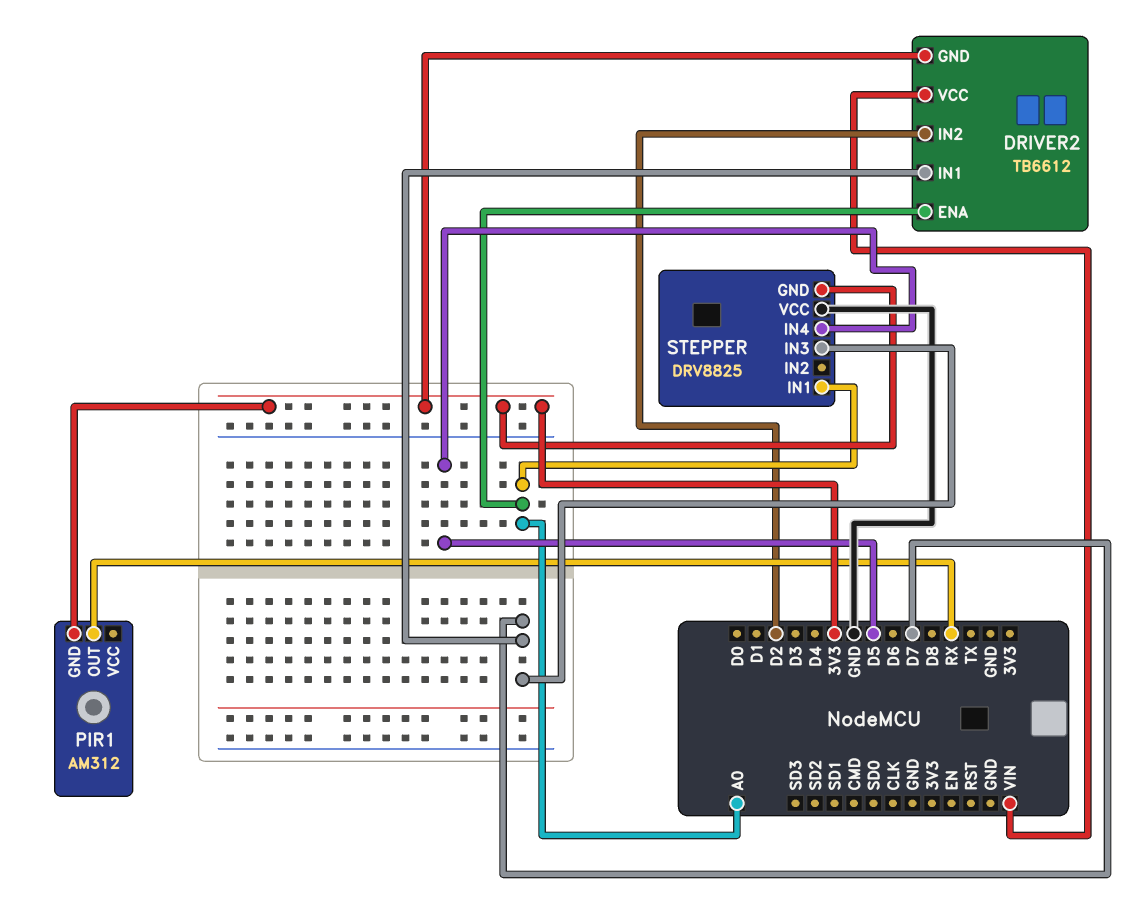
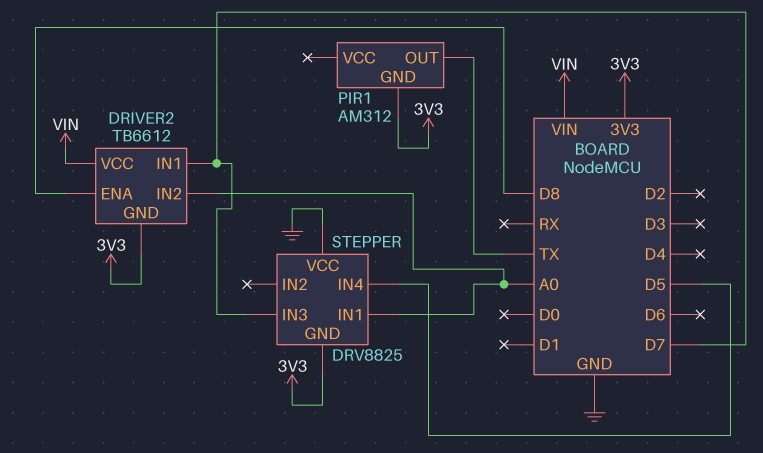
DRIVER2 pin ENA: A0 -> D8
DRIVER2 pin IN2: D2 -> A0
PIR1 pin OUT: RX -> TX

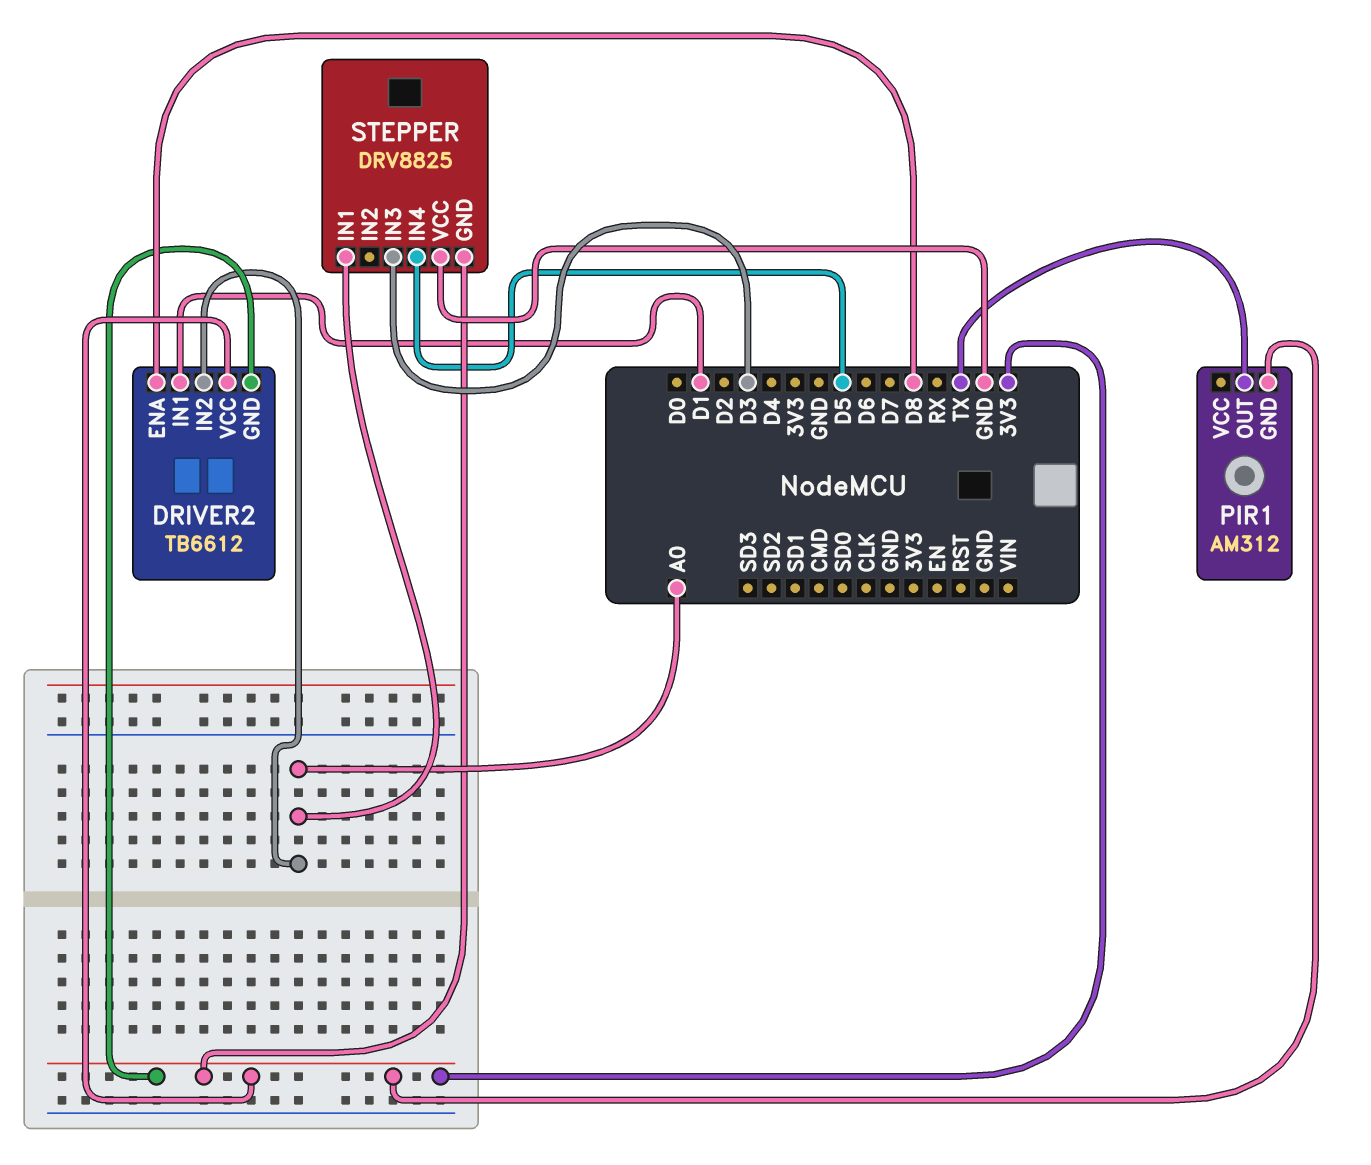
DRIVER2 pin IN1: D7 -> D1
DRIVER2 pin VCC: VIN -> 3V3
STEPPER pin IN3: D7 -> D3

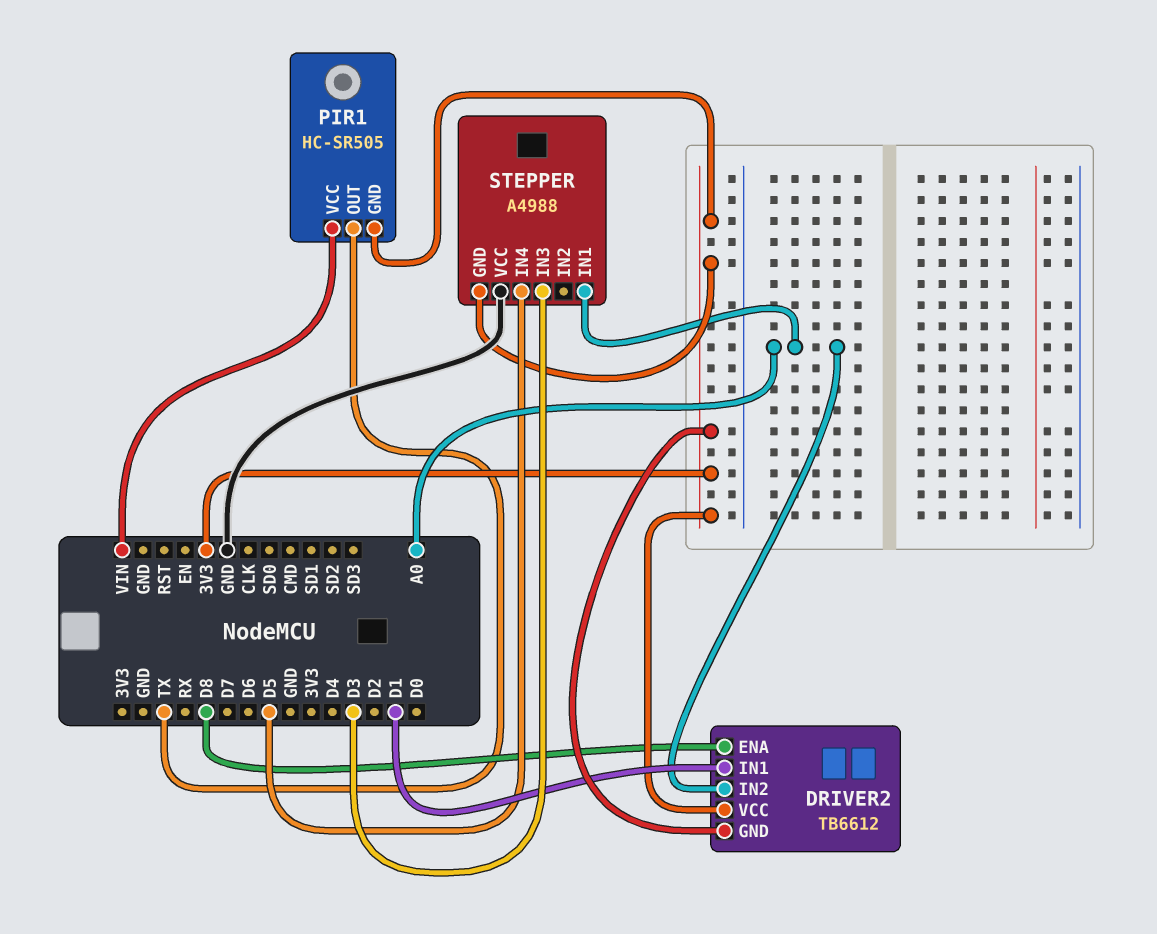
PIR1: AM312 -> HC-SR505
PIR1 pin VCC: none -> VIN
STEPPER: DRV8825 -> A4988

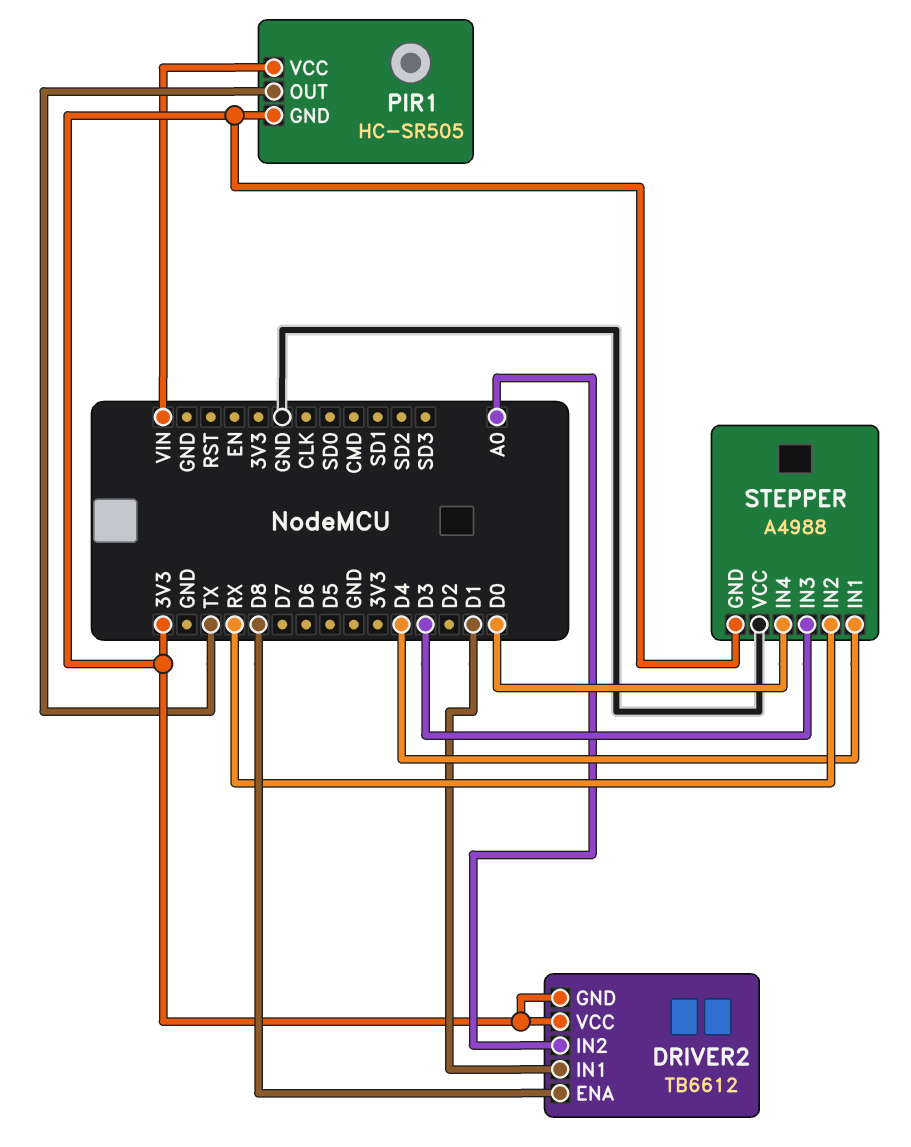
STEPPER pin IN1: A0 -> D4
STEPPER pin IN2: none -> RX
STEPPER pin IN4: D5 -> D0

